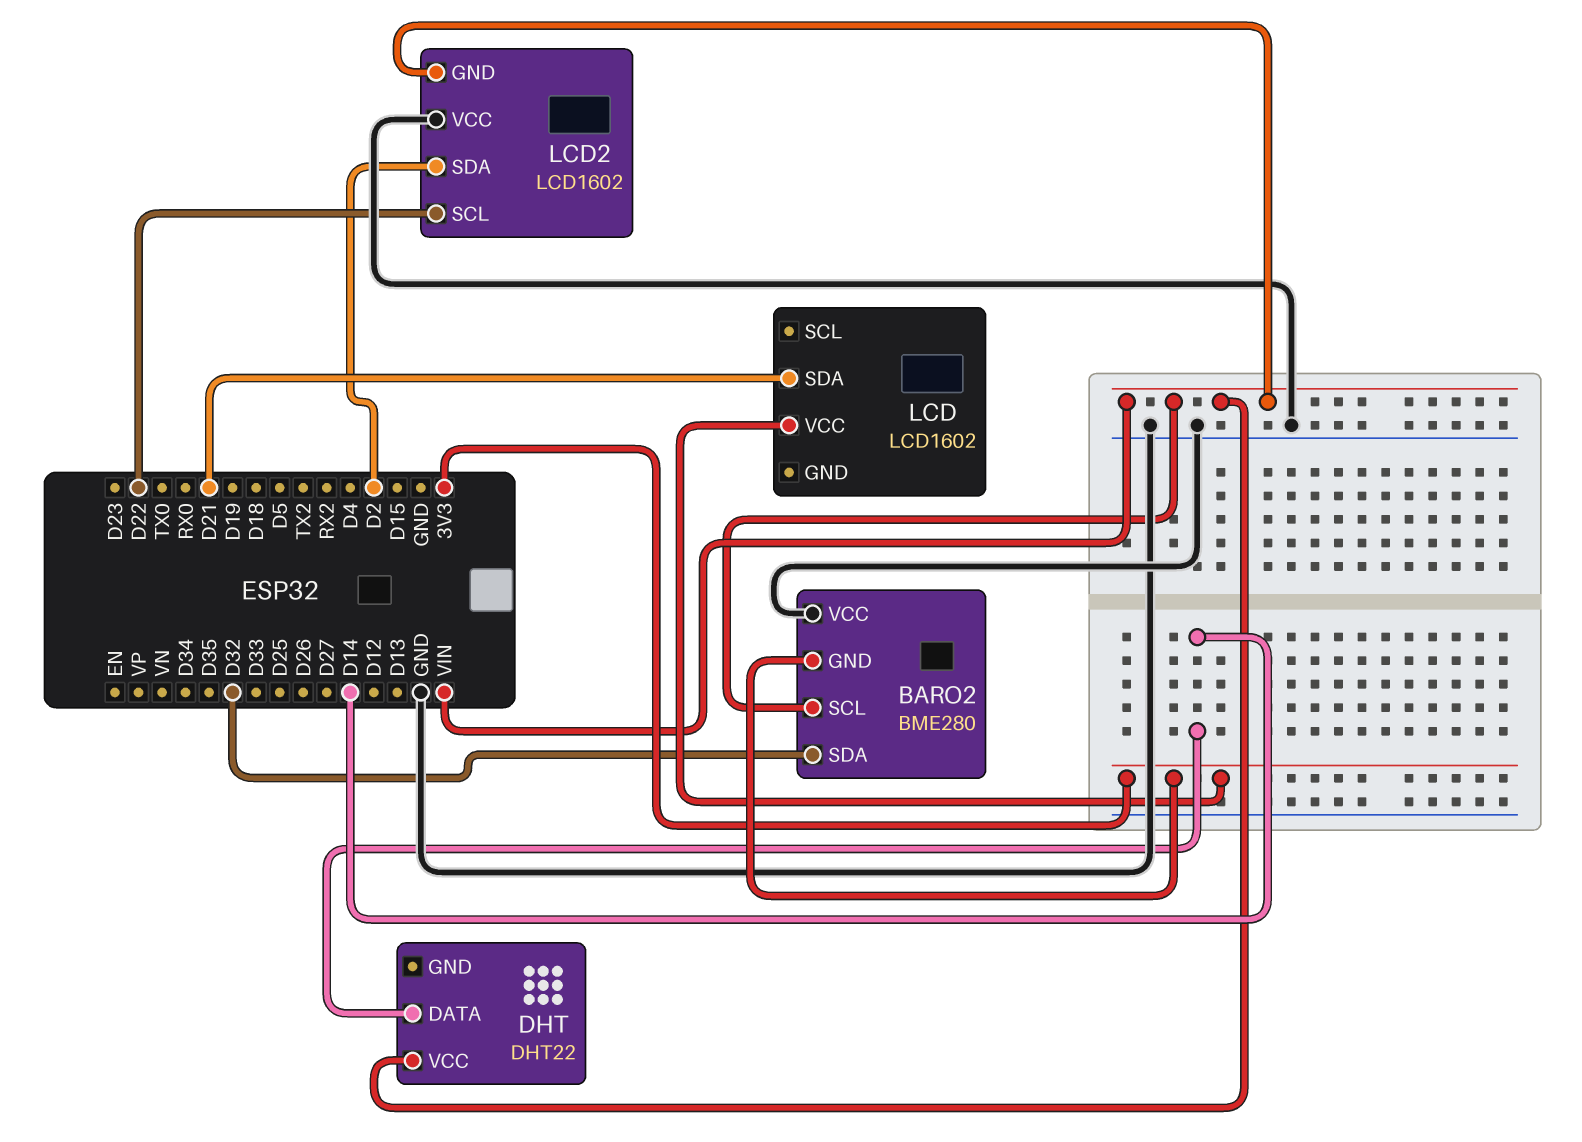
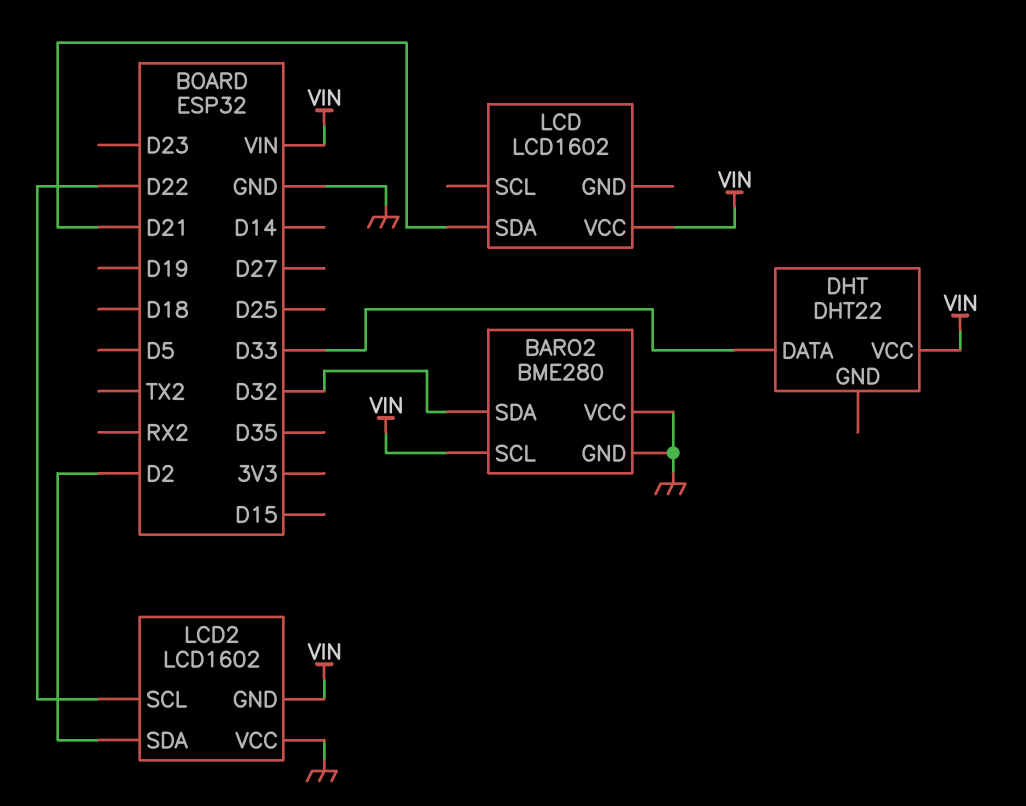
BARO2 pin GND: 3V3 -> GND
DHT pin DATA: D14 -> D33
LCD pin VCC: 3V3 -> VIN

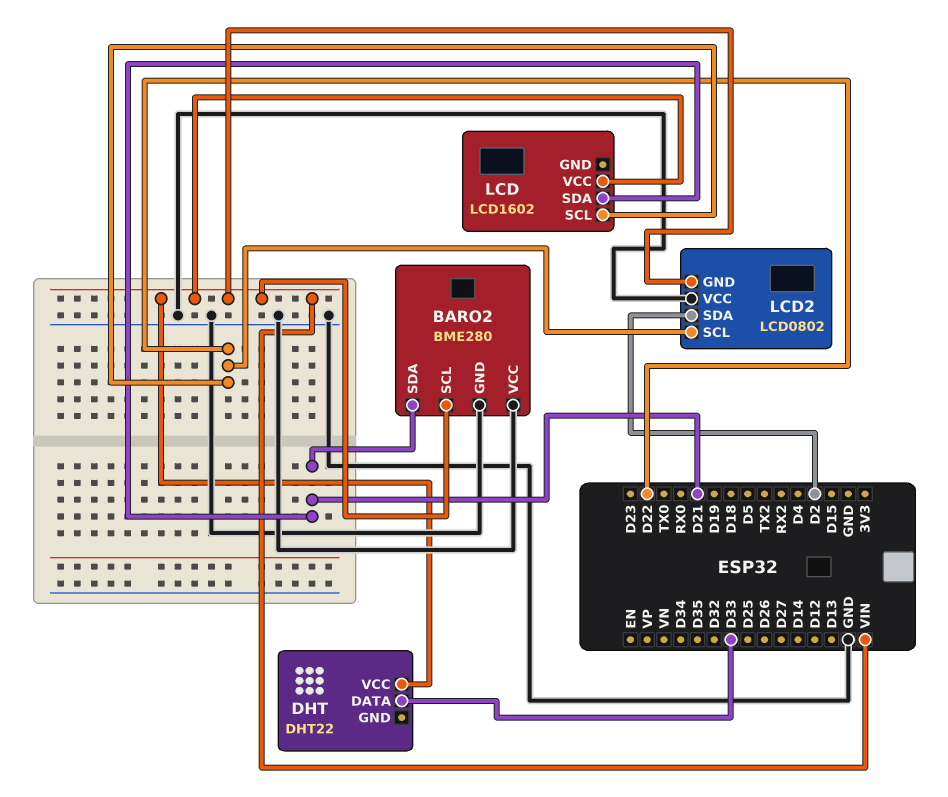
BARO2 pin SDA: D32 -> D21
LCD pin SCL: none -> D22
LCD2: LCD1602 -> LCD0802

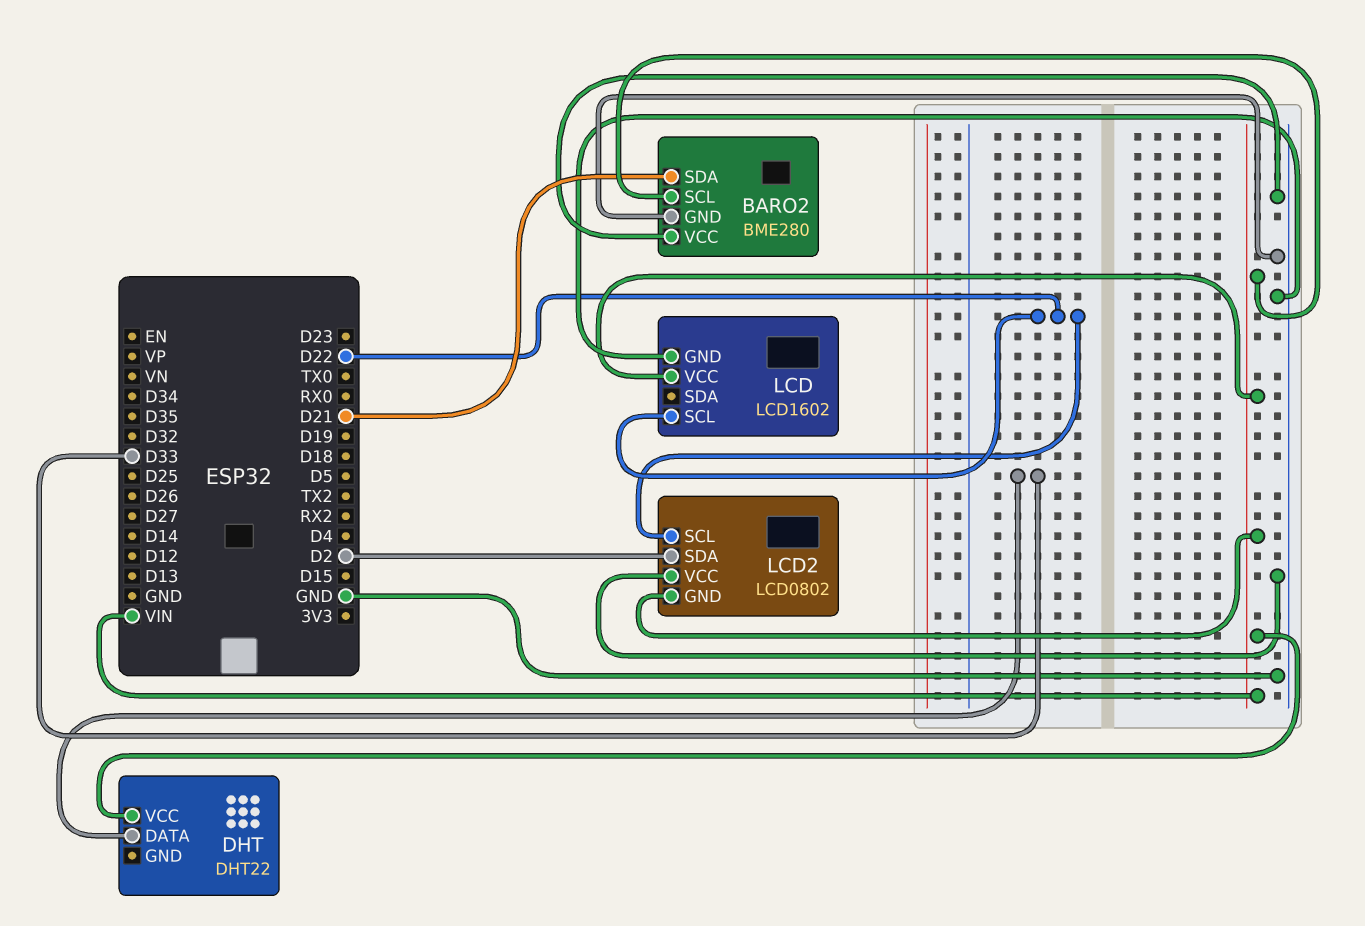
LCD pin GND: none -> GND
LCD pin SDA: D21 -> none

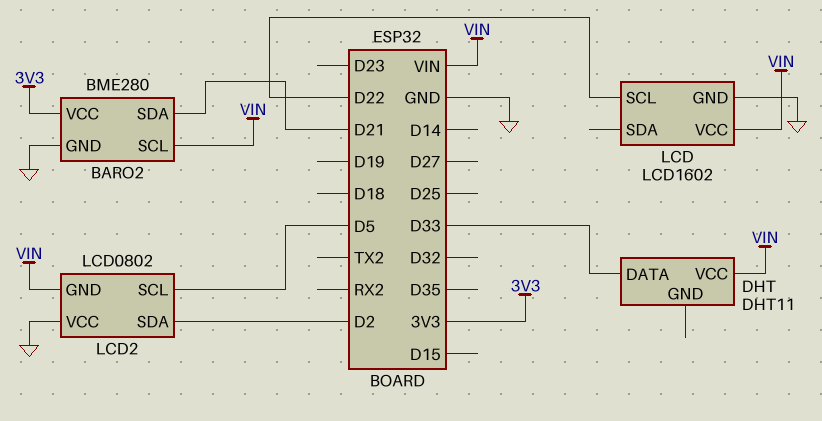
BARO2 pin VCC: GND -> 3V3
DHT: DHT22 -> DHT11
LCD2 pin SCL: D22 -> D5

